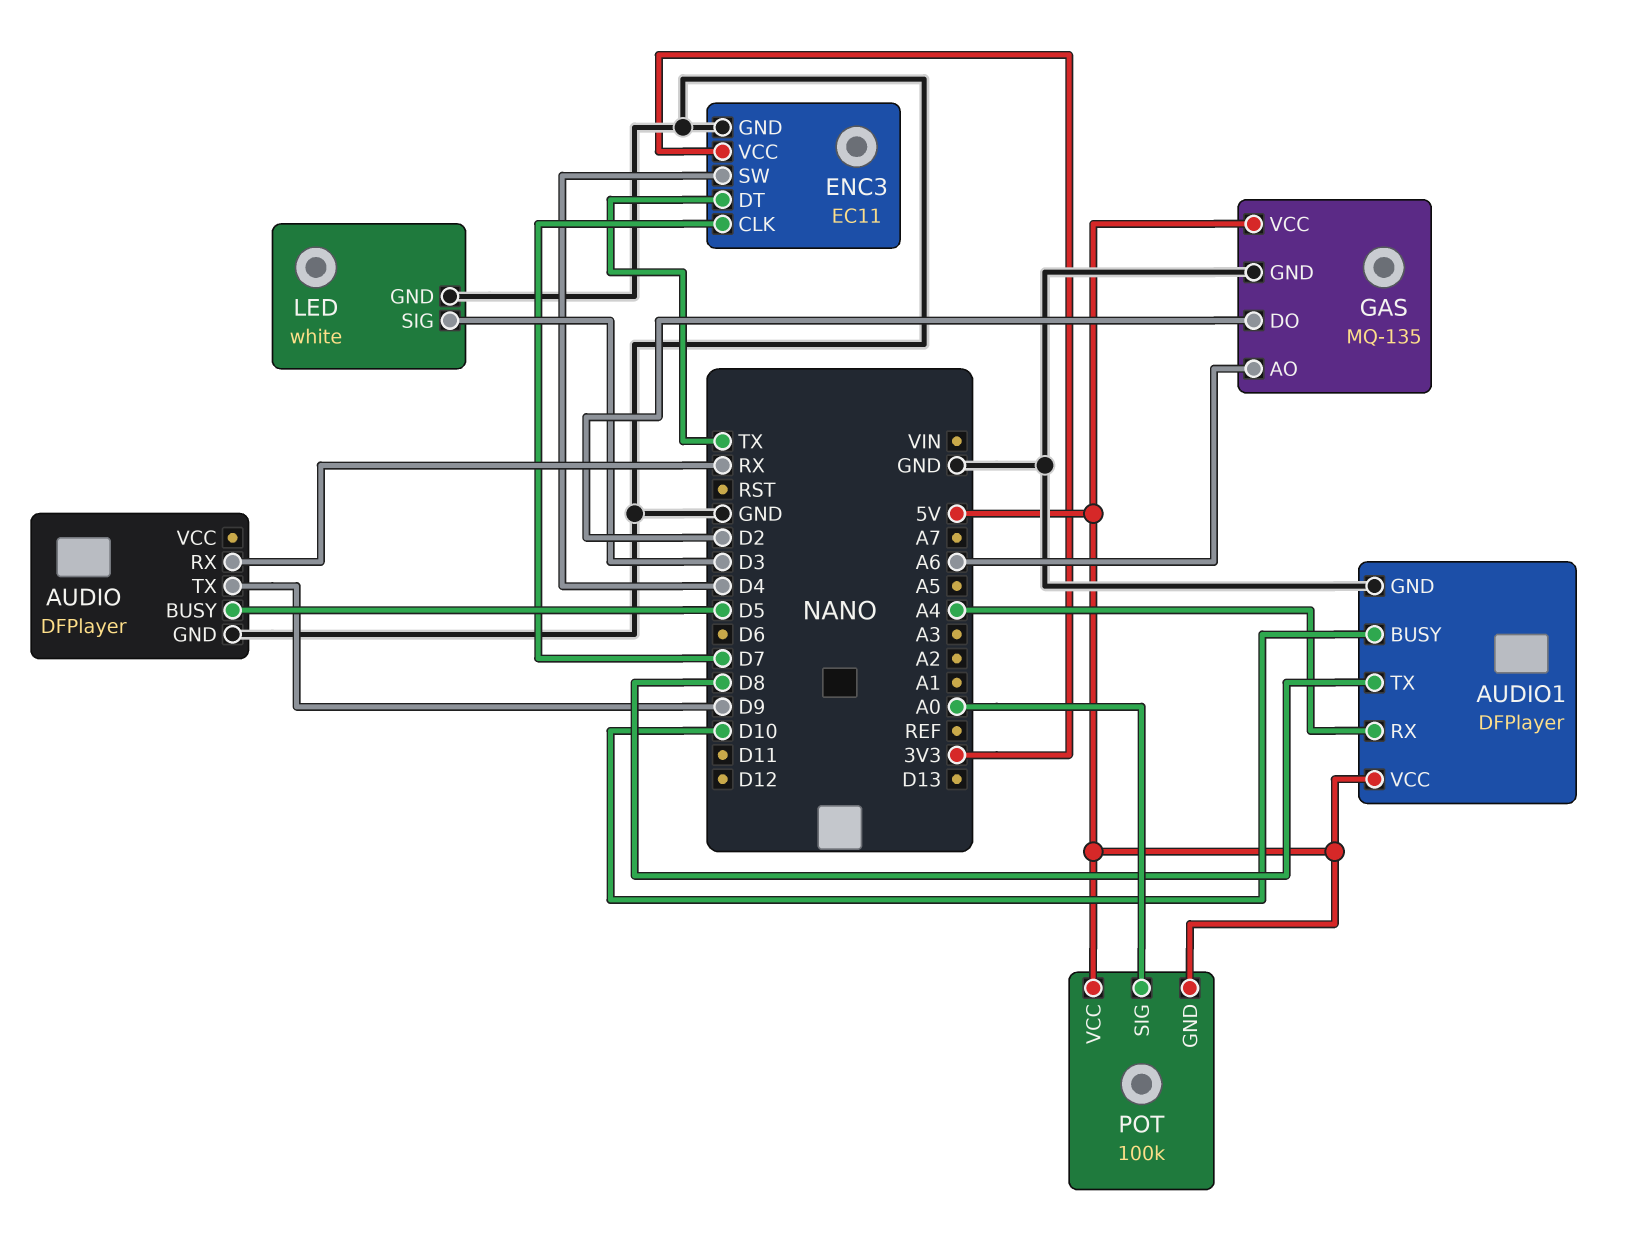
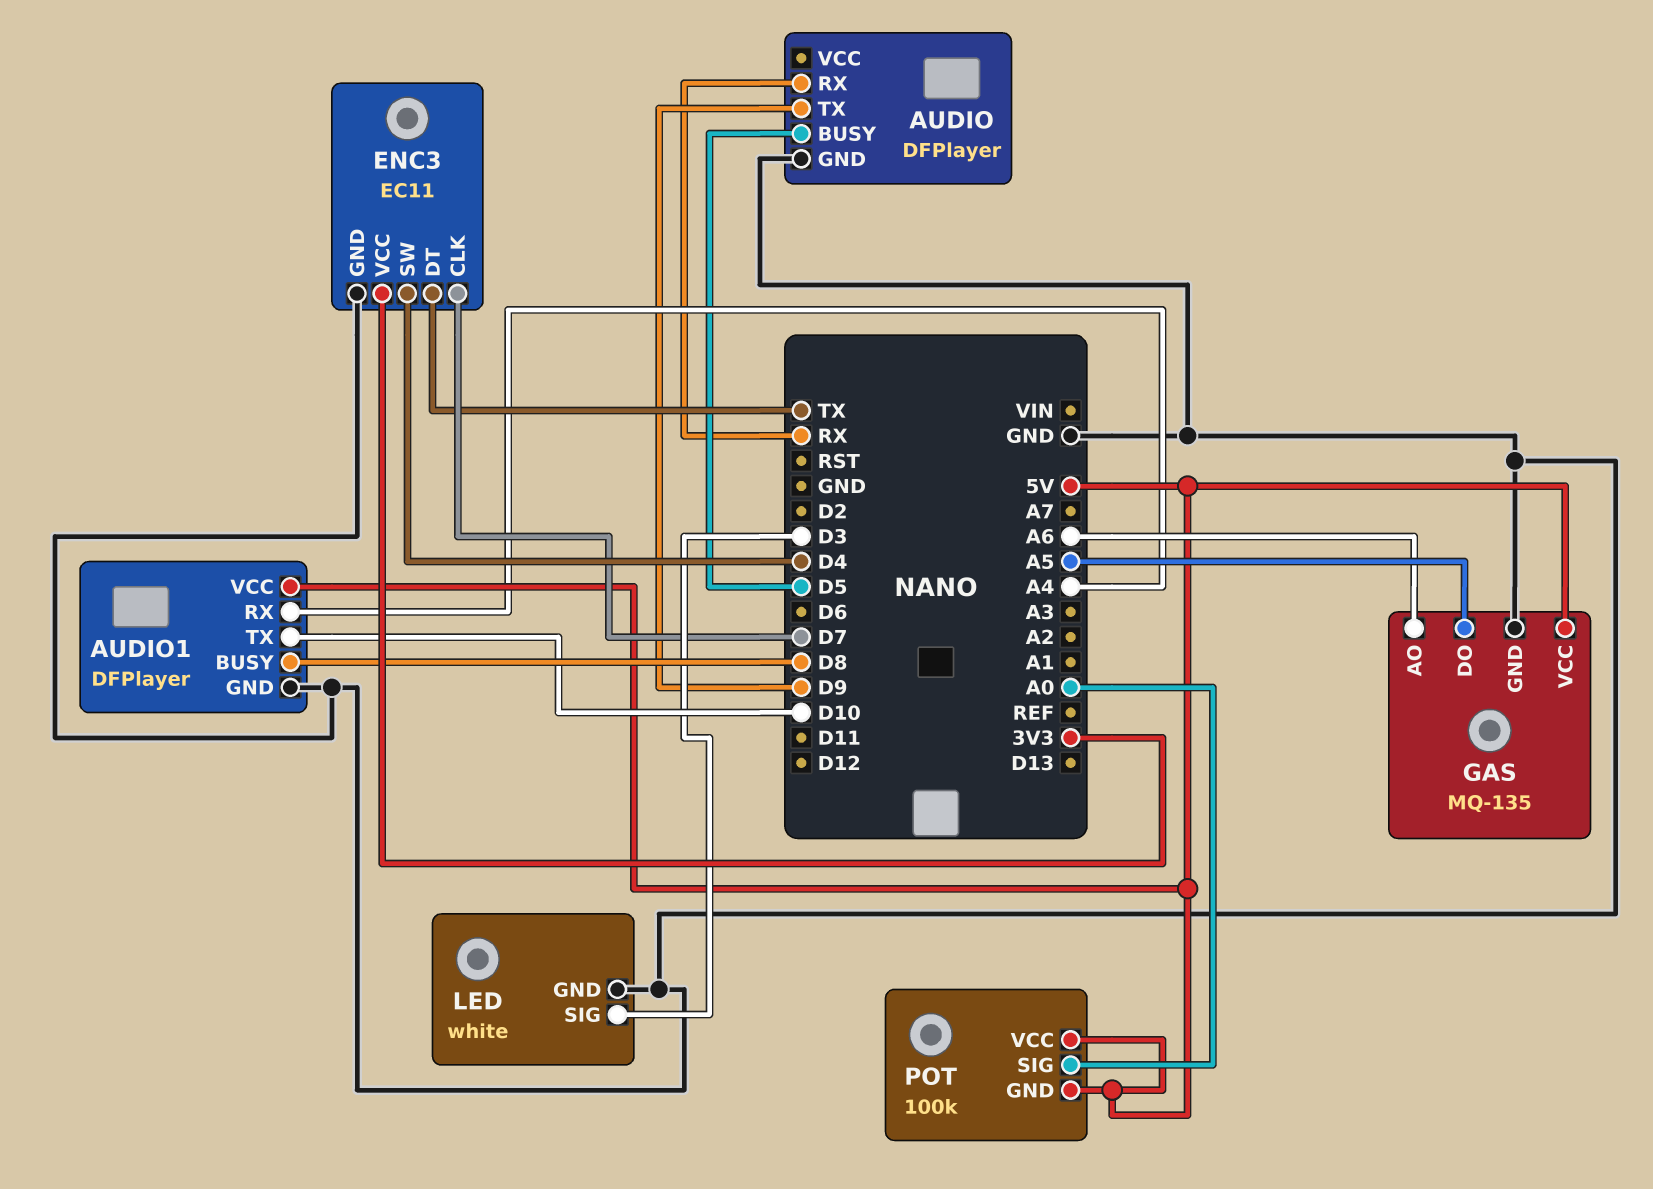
AUDIO1 pin BUSY: D10 -> D8
AUDIO1 pin TX: D8 -> D10
GAS pin DO: D2 -> A5

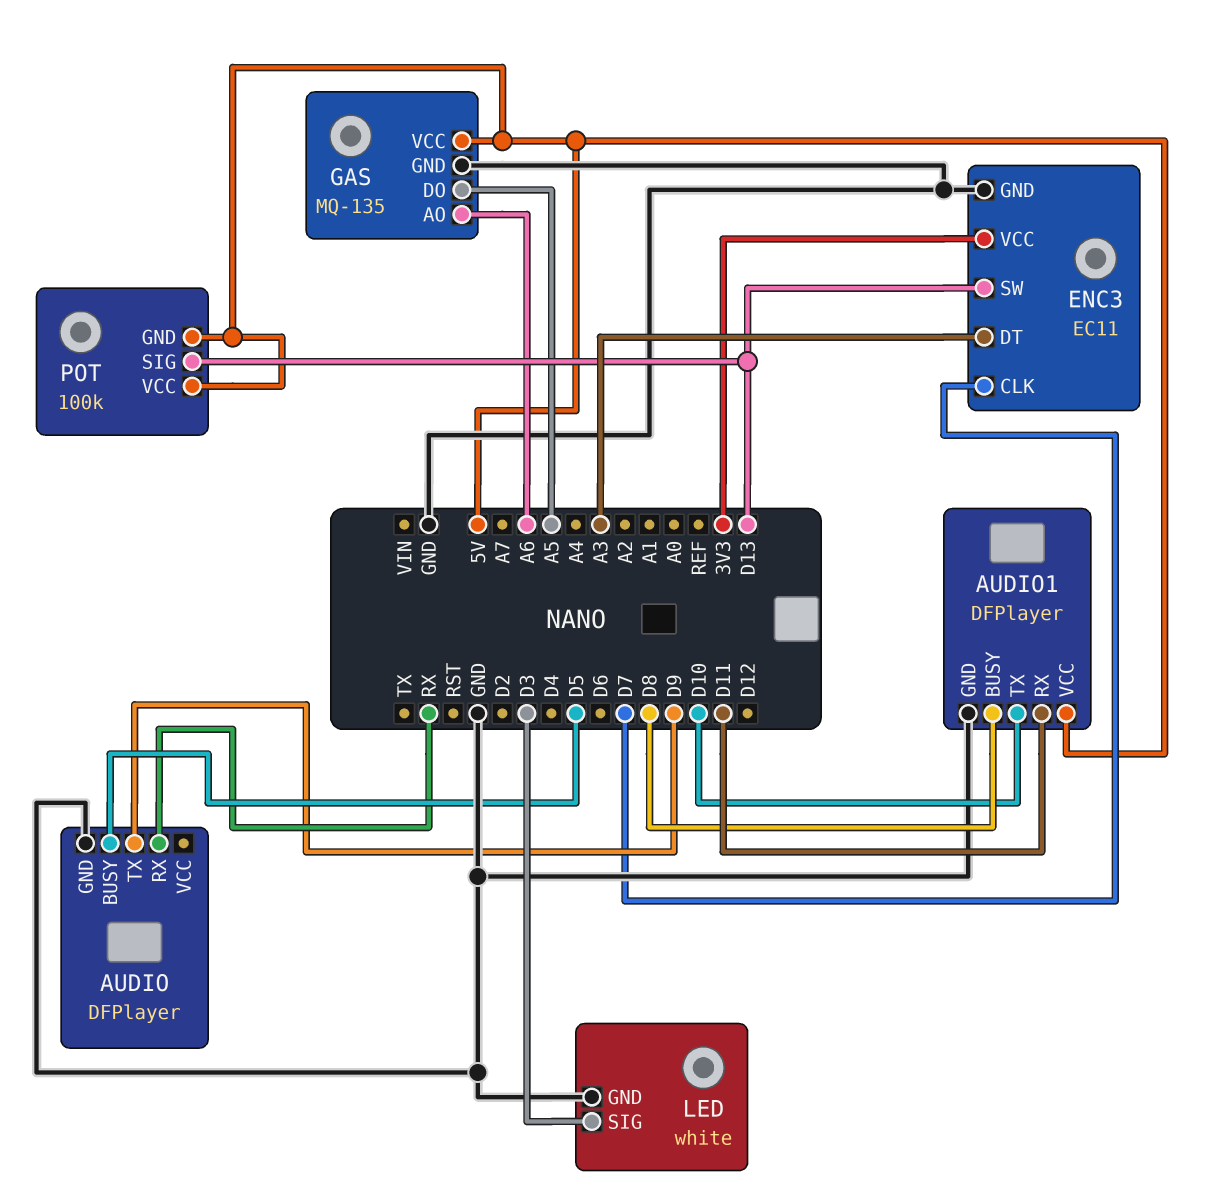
AUDIO1 pin RX: A4 -> D11
ENC3 pin DT: TX -> A3
ENC3 pin SW: D4 -> D13
POT pin SIG: A0 -> D13

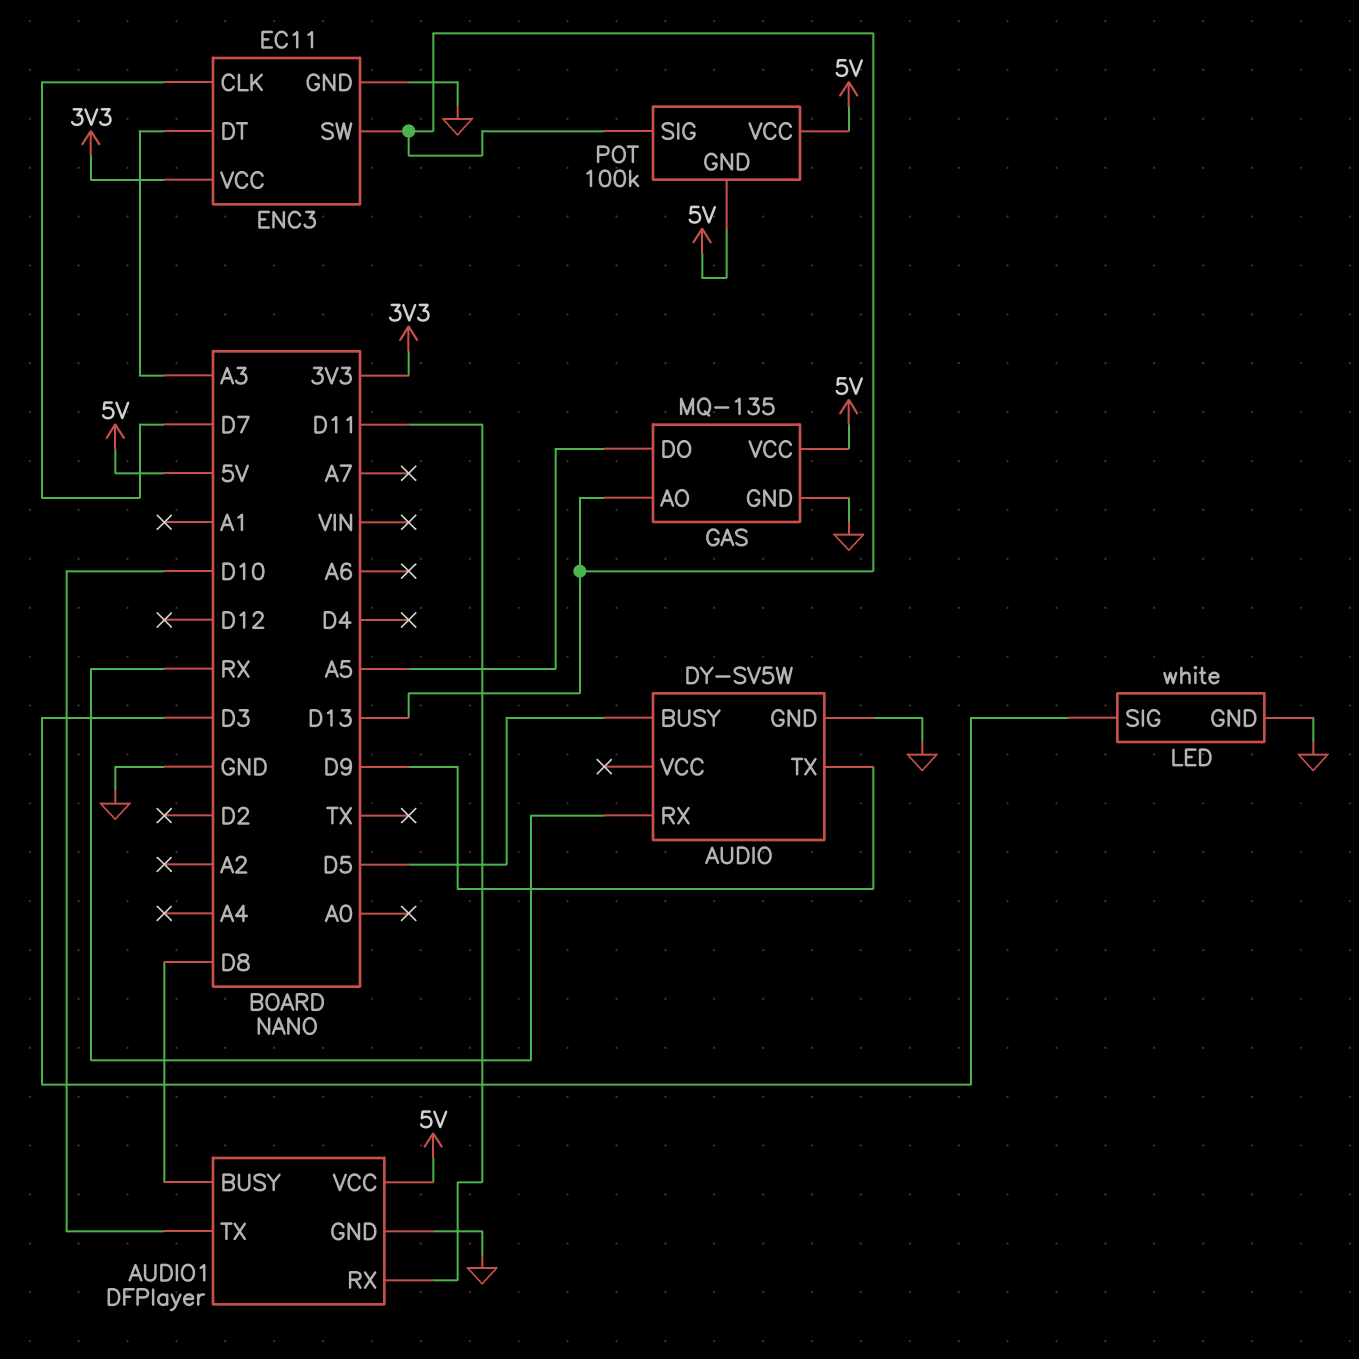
AUDIO: DFPlayer -> DY-SV5W
GAS pin AO: A6 -> D13

